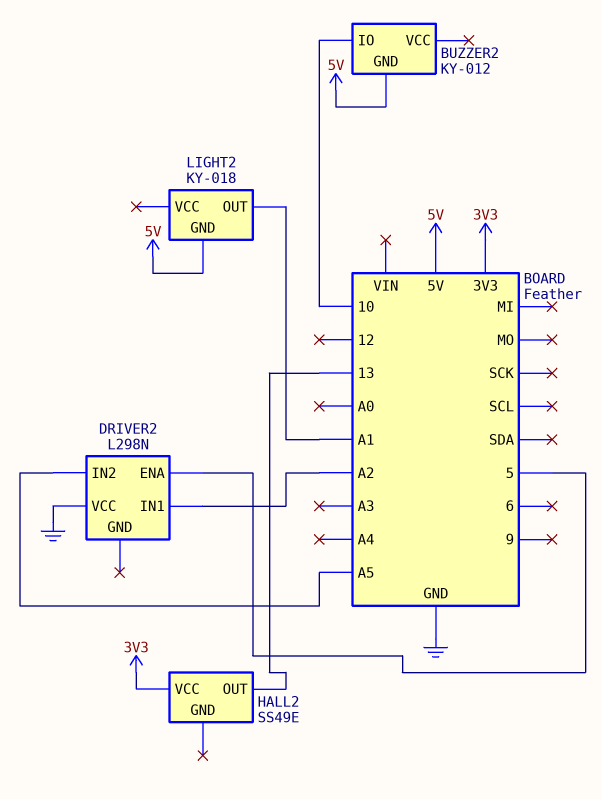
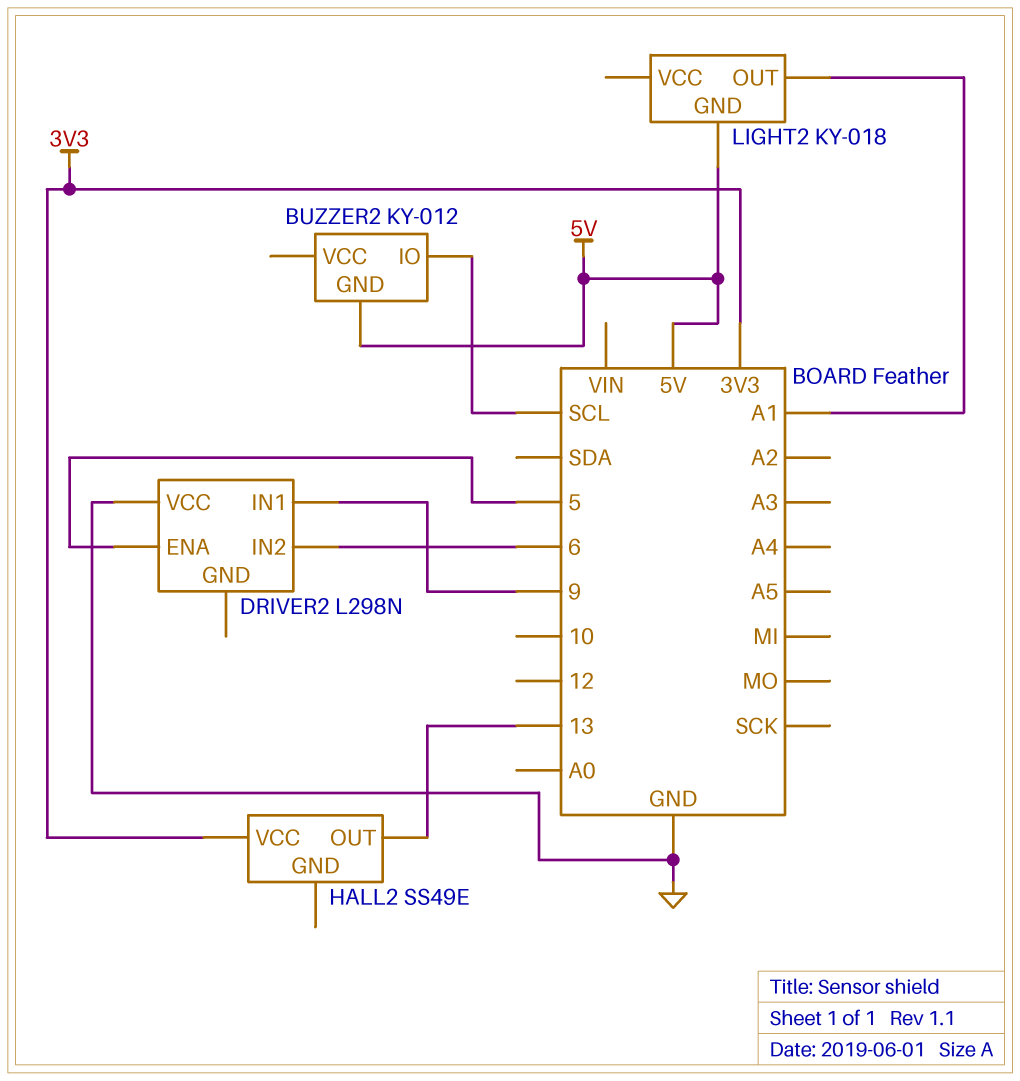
BUZZER2 pin IO: 10 -> SCL
DRIVER2 pin IN1: A2 -> 9
DRIVER2 pin IN2: A5 -> 6

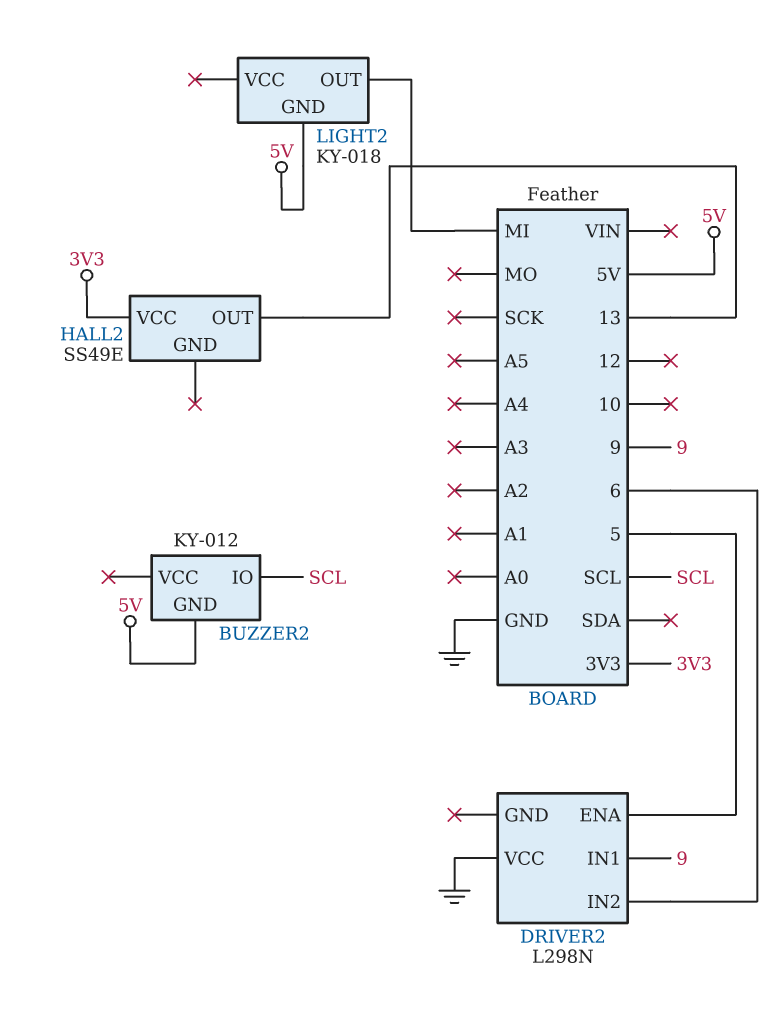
LIGHT2 pin OUT: A1 -> MI

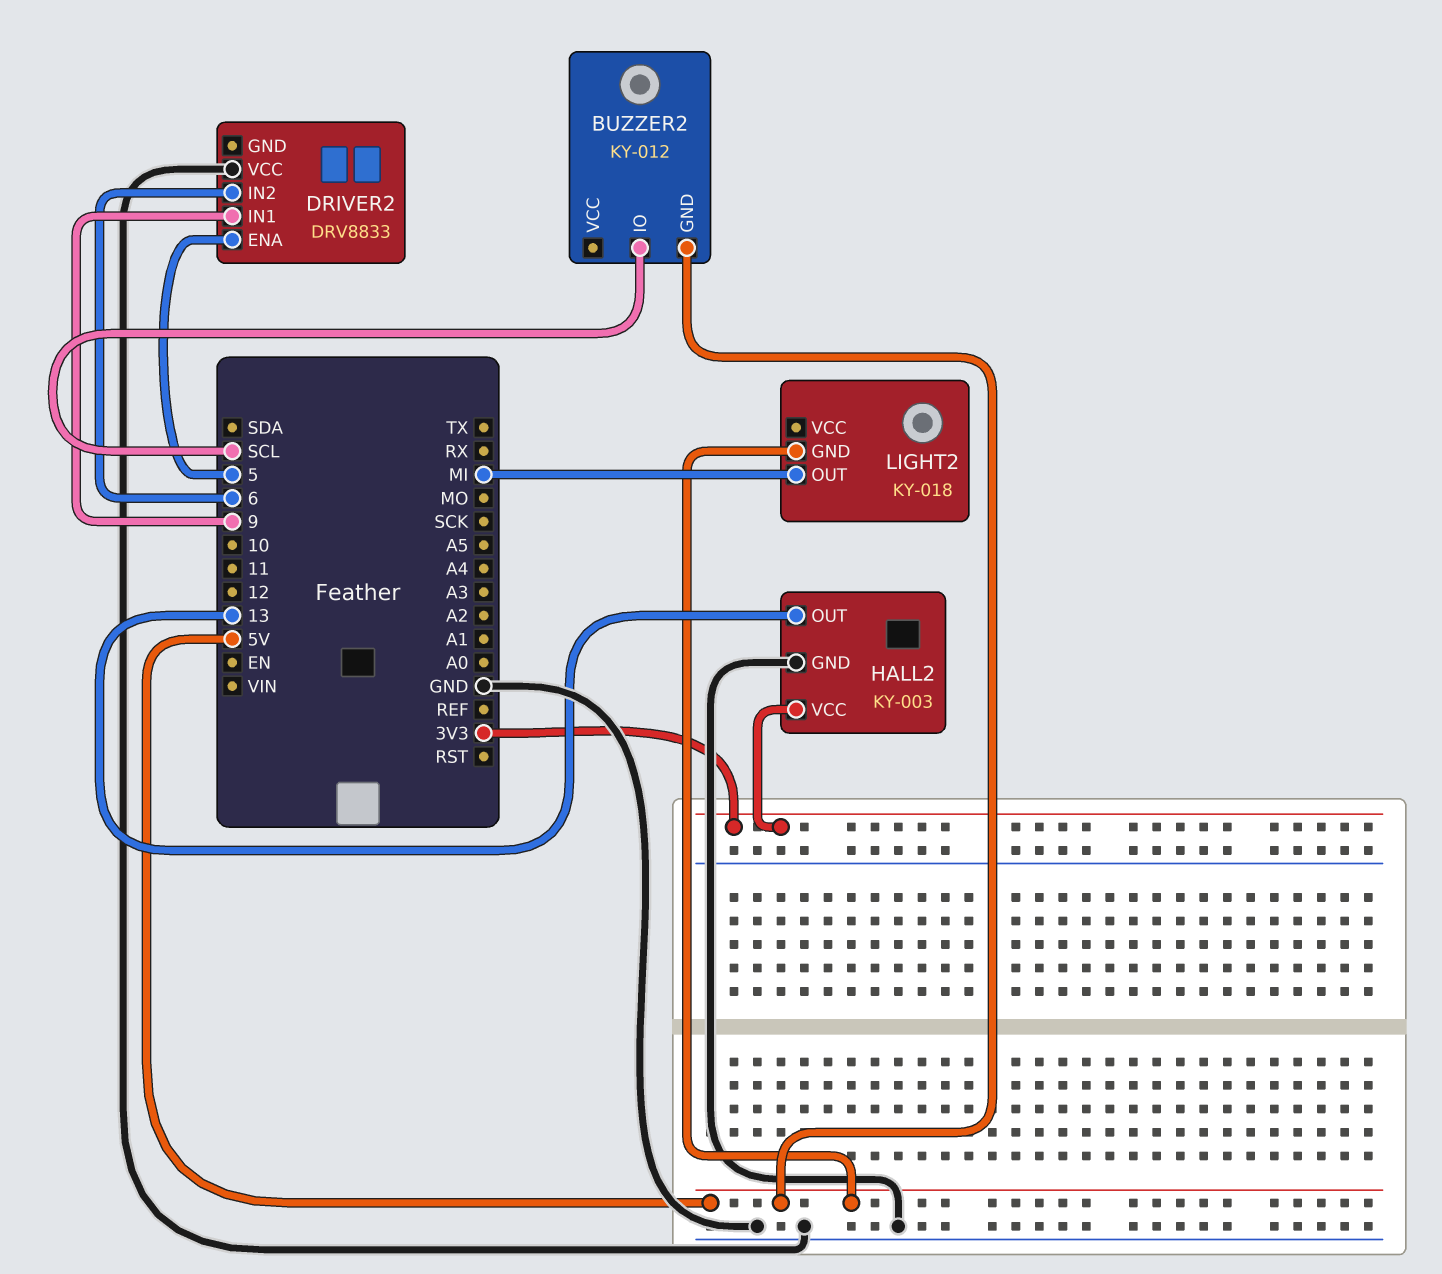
DRIVER2: L298N -> DRV8833
HALL2: SS49E -> KY-003
HALL2 pin GND: none -> GND

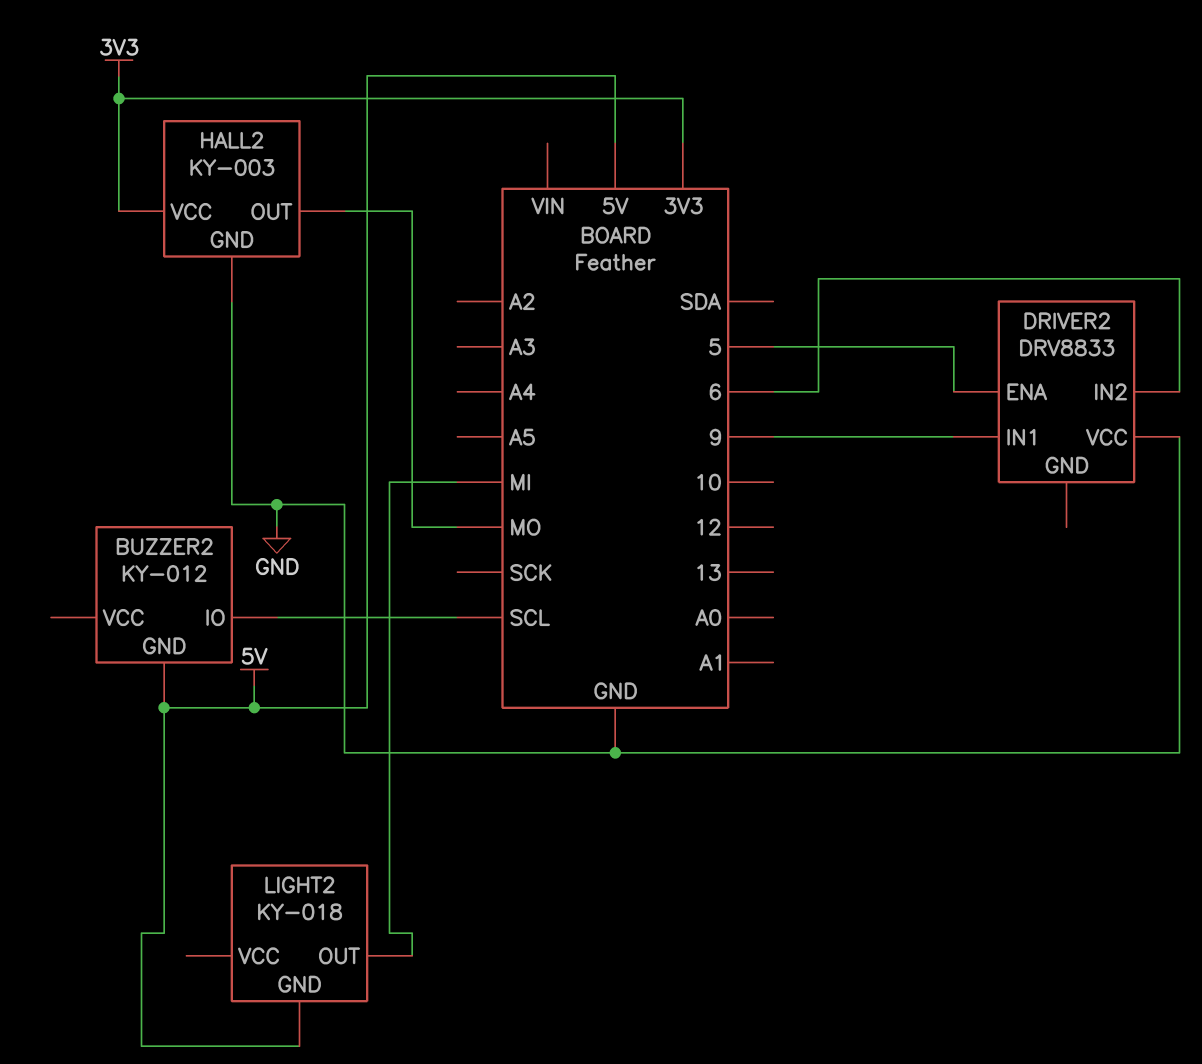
HALL2 pin OUT: 13 -> MO

